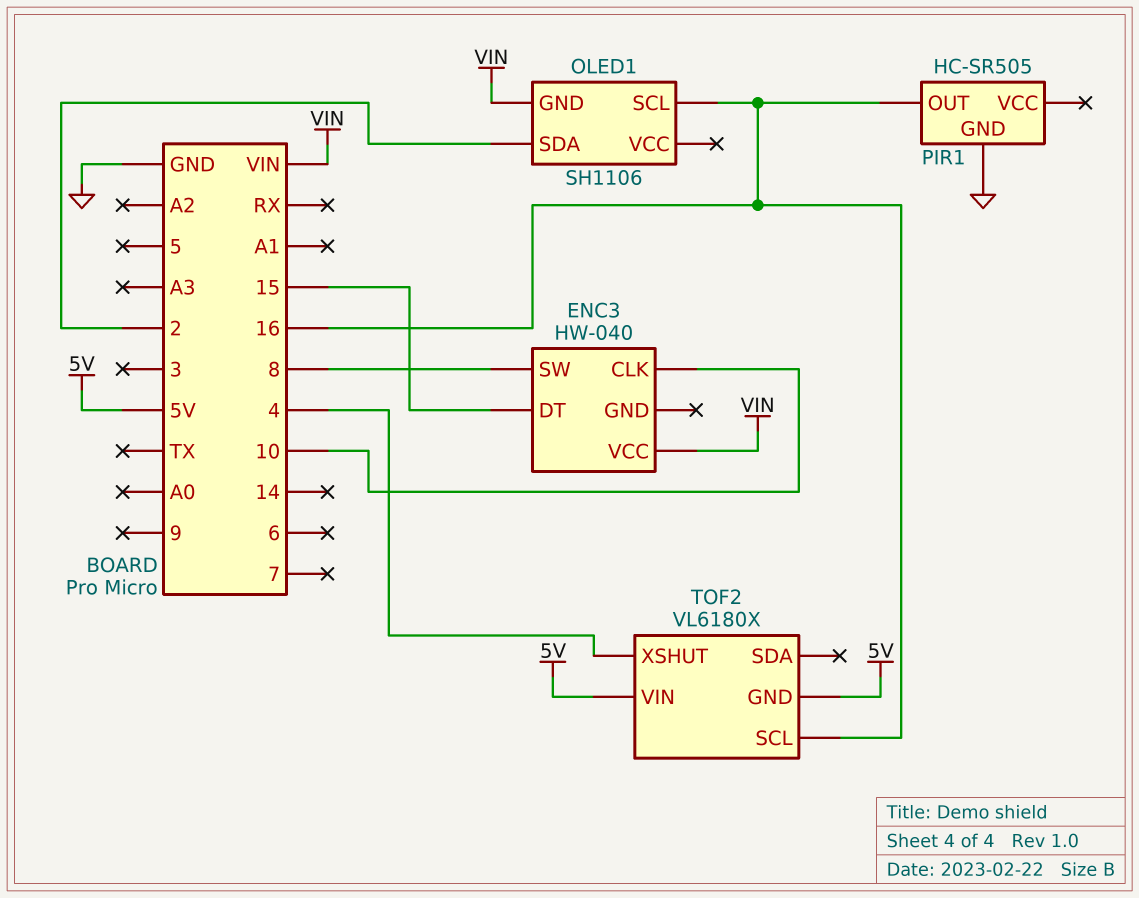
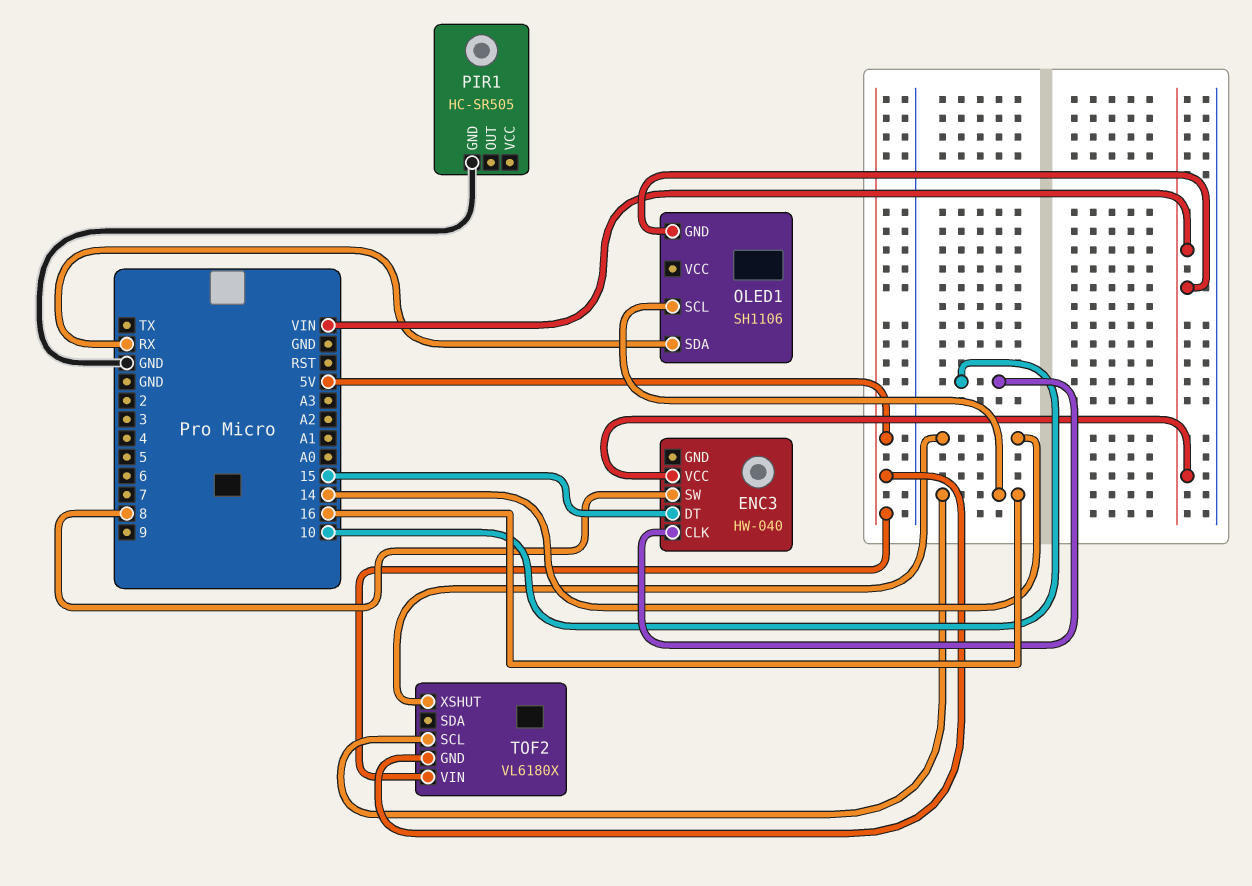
OLED1 pin SDA: 2 -> RX
PIR1 pin OUT: 16 -> none
TOF2 pin XSHUT: 4 -> 14

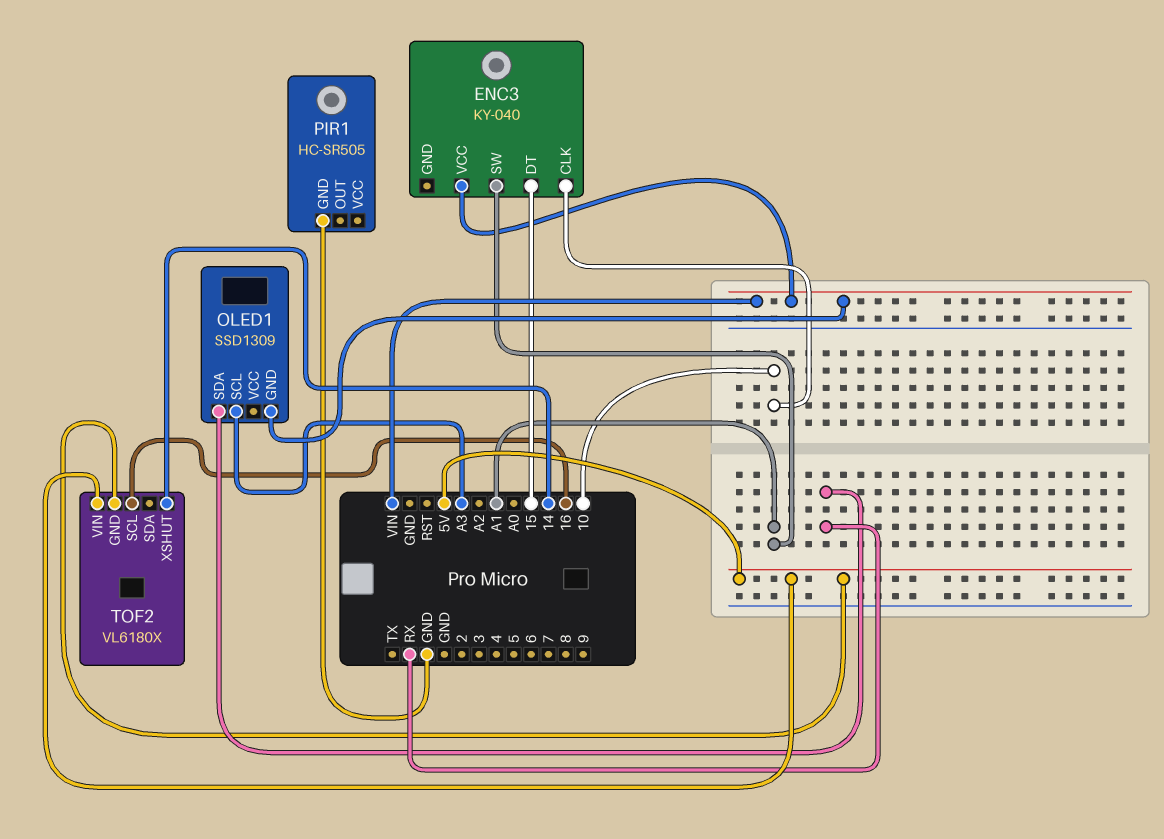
ENC3: HW-040 -> KY-040
ENC3 pin SW: 8 -> A1
OLED1: SH1106 -> SSD1309
OLED1 pin SCL: 16 -> A3

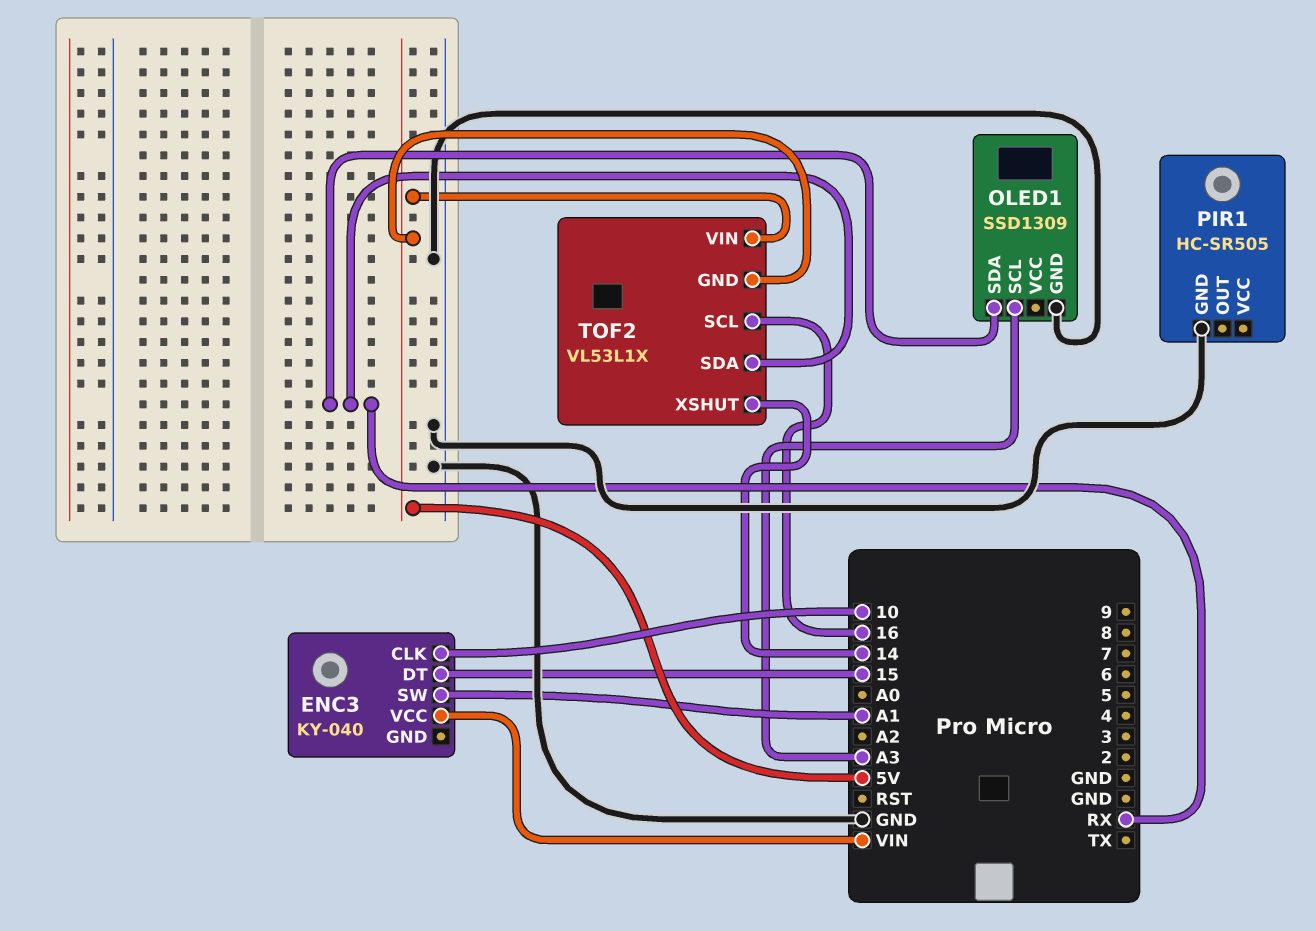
OLED1 pin GND: VIN -> GND
TOF2: VL6180X -> VL53L1X
TOF2 pin SDA: none -> RX

